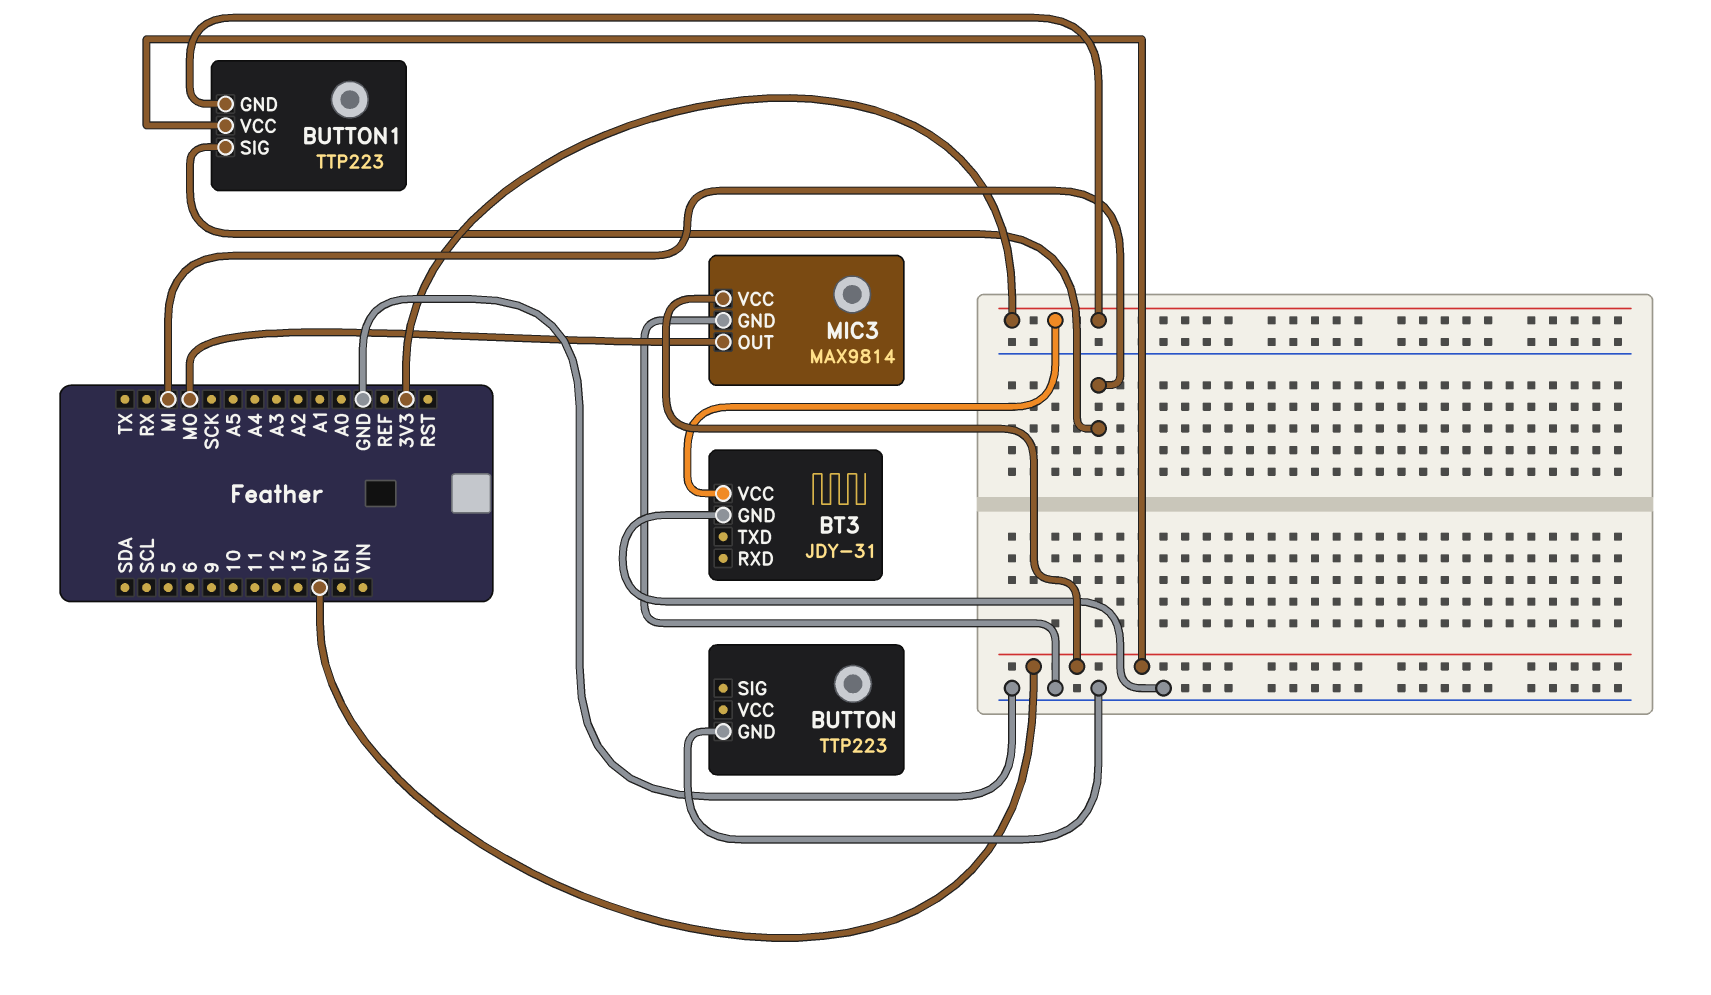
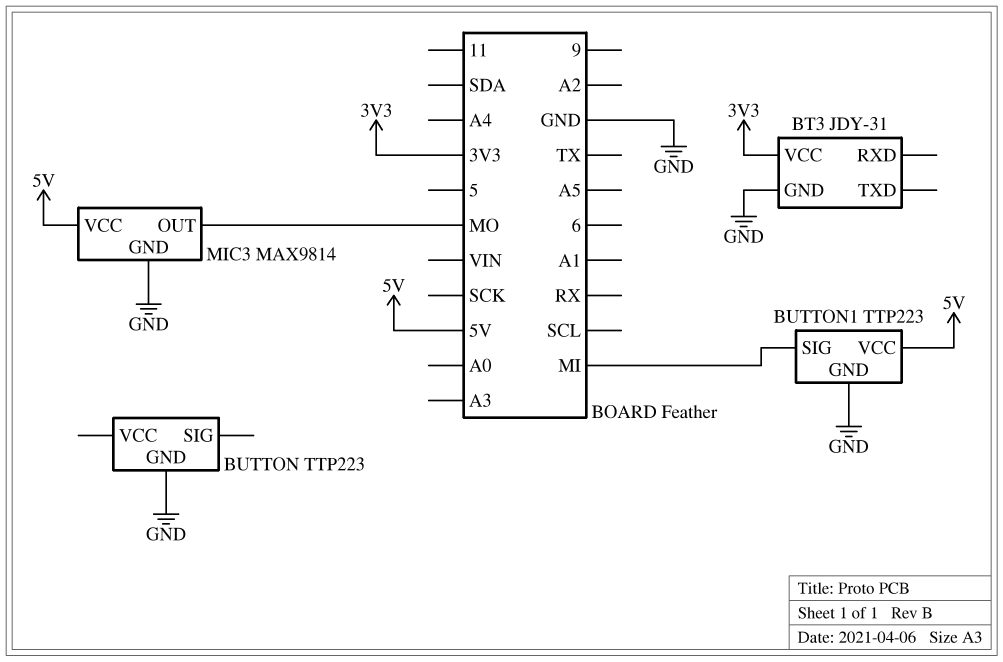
BUTTON1 pin GND: 3V3 -> GND

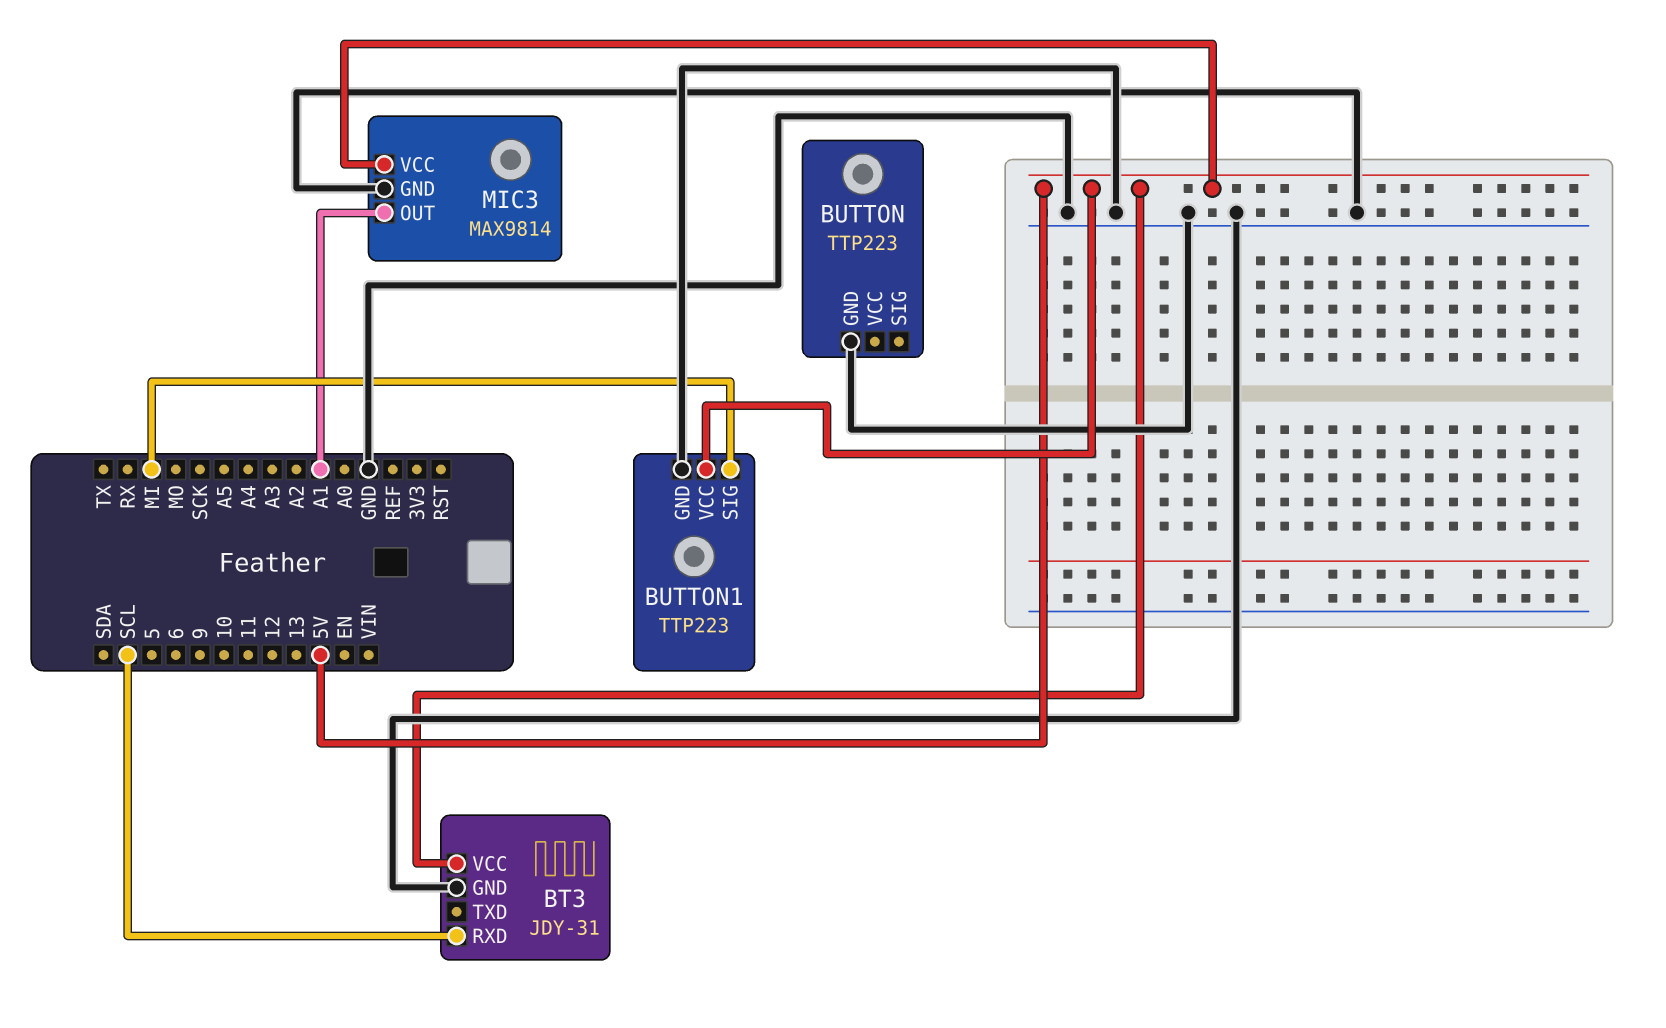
BT3 pin RXD: none -> SCL
BT3 pin VCC: 3V3 -> 5V
MIC3 pin OUT: MO -> A1

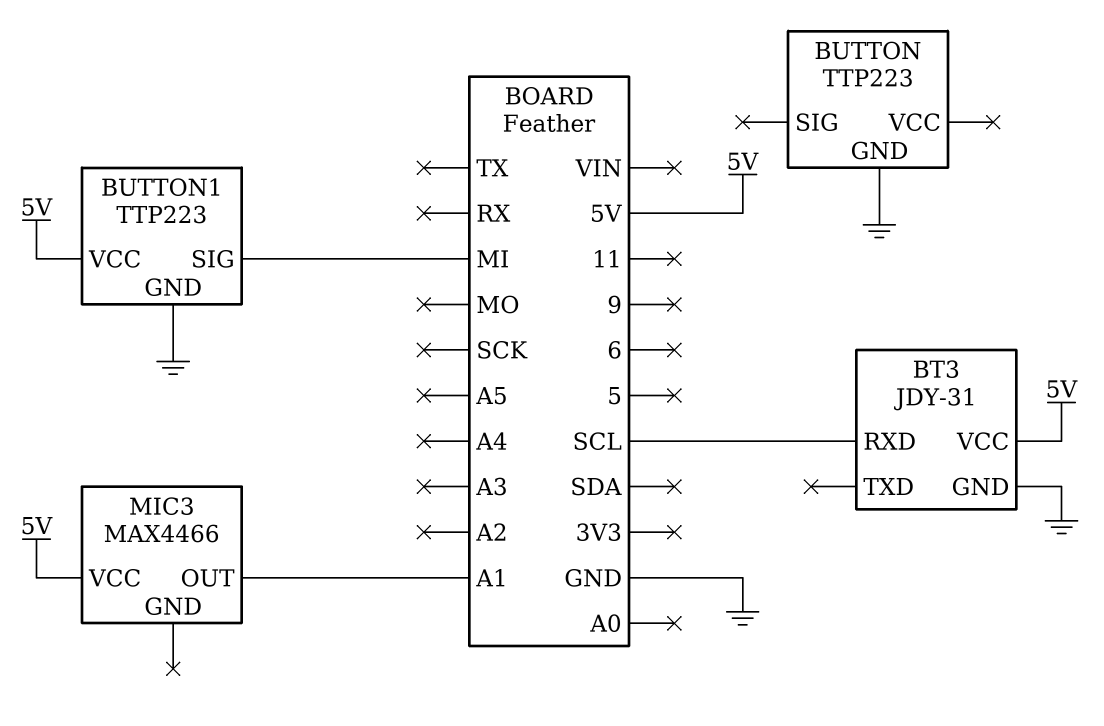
MIC3: MAX9814 -> MAX4466
MIC3 pin GND: GND -> none

